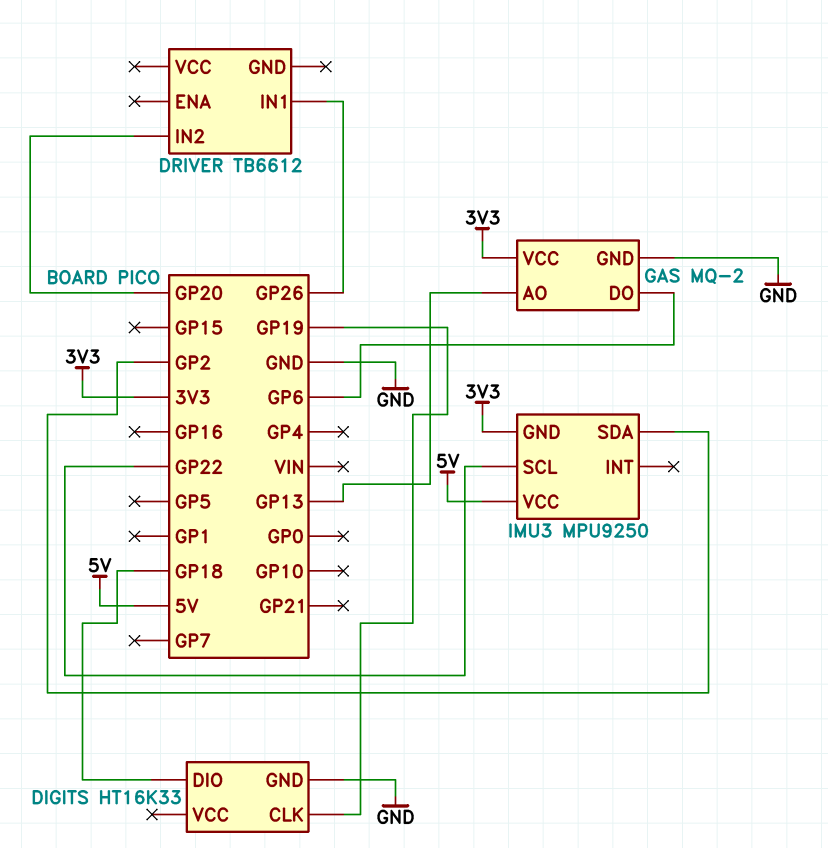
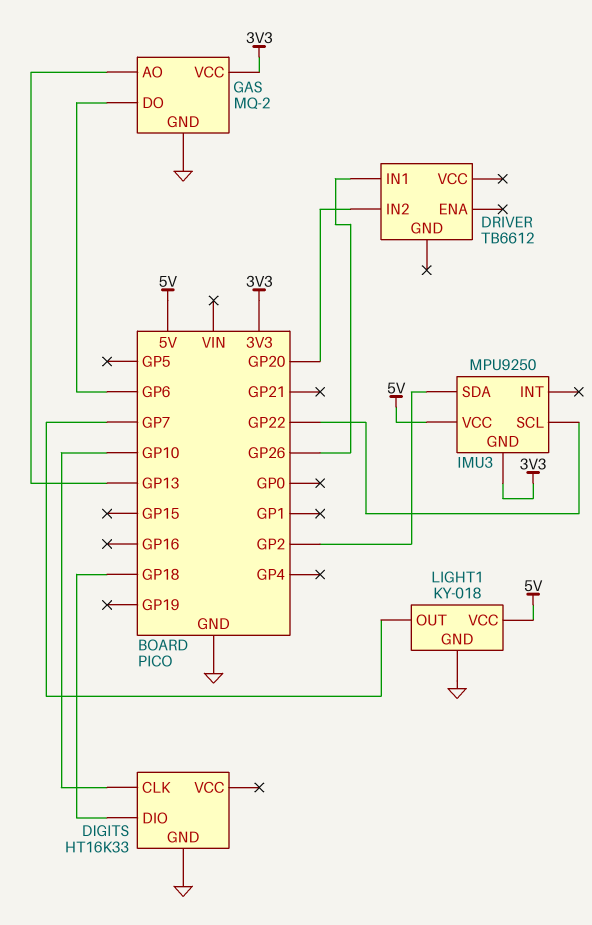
DIGITS pin CLK: GP19 -> GP10
LIGHT1: none -> KY-018
LIGHT1 pin GND: none -> GND
LIGHT1 pin OUT: none -> GP7
LIGHT1 pin VCC: none -> 5V

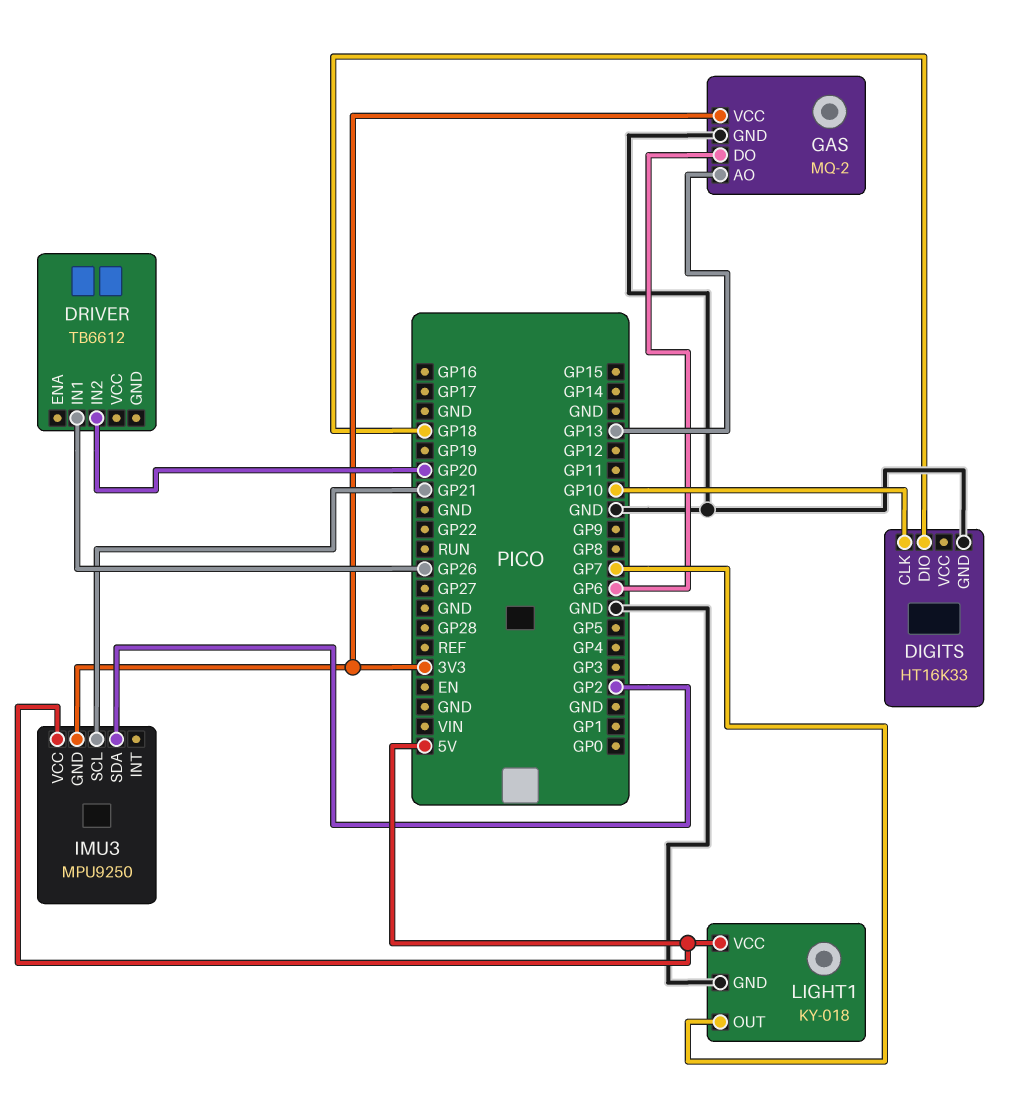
IMU3 pin SCL: GP22 -> GP21

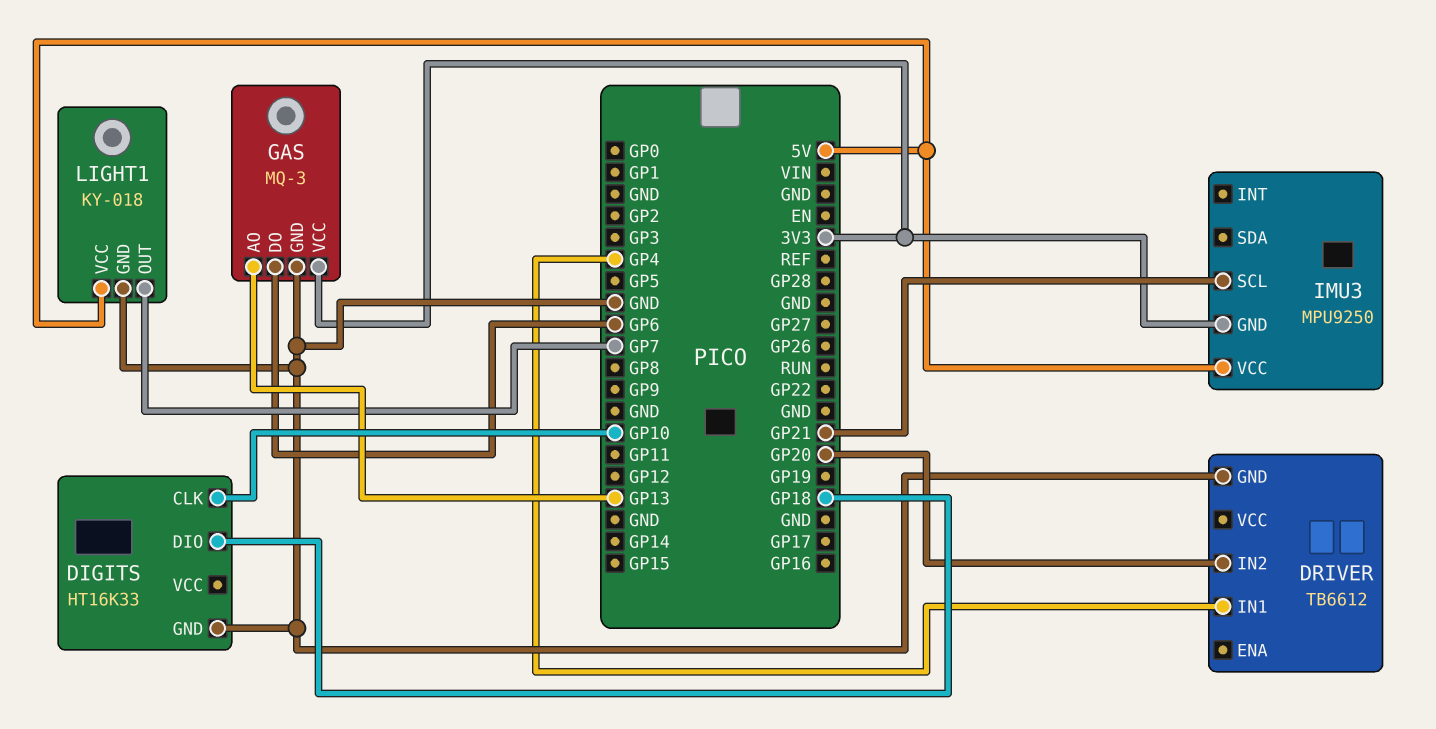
DRIVER pin GND: none -> GND
DRIVER pin IN1: GP26 -> GP4
GAS: MQ-2 -> MQ-3
IMU3 pin SDA: GP2 -> none

